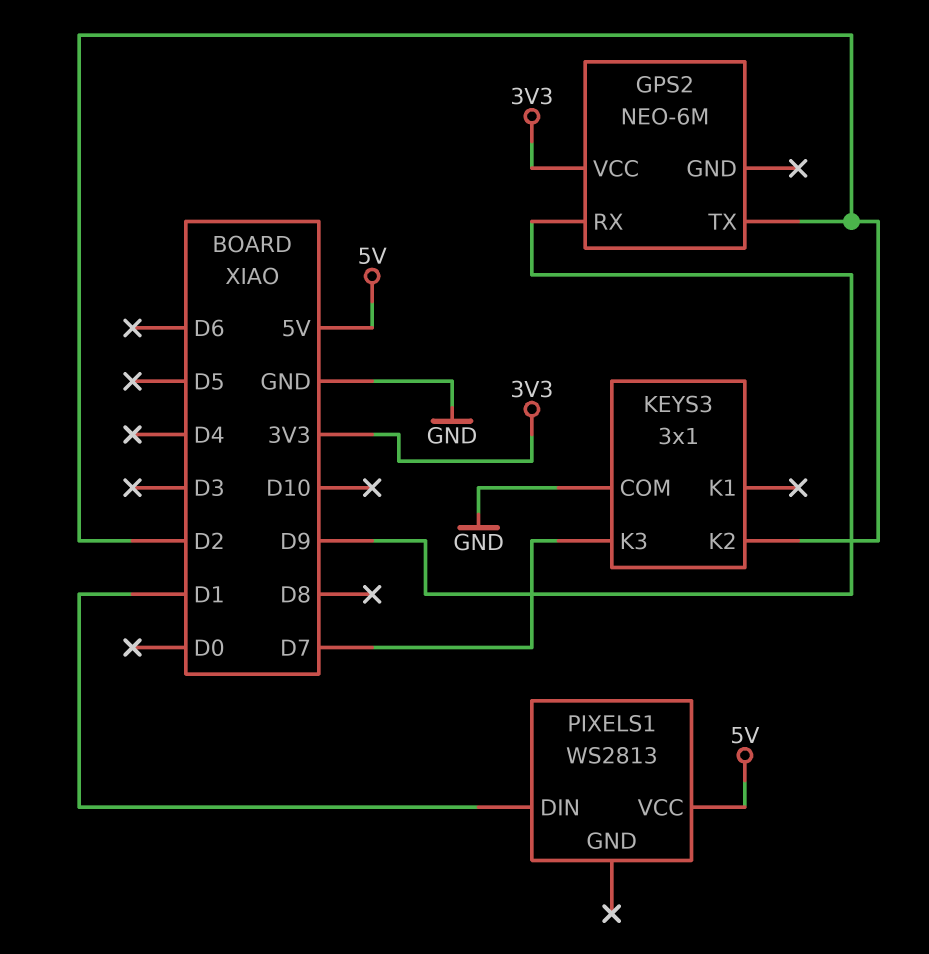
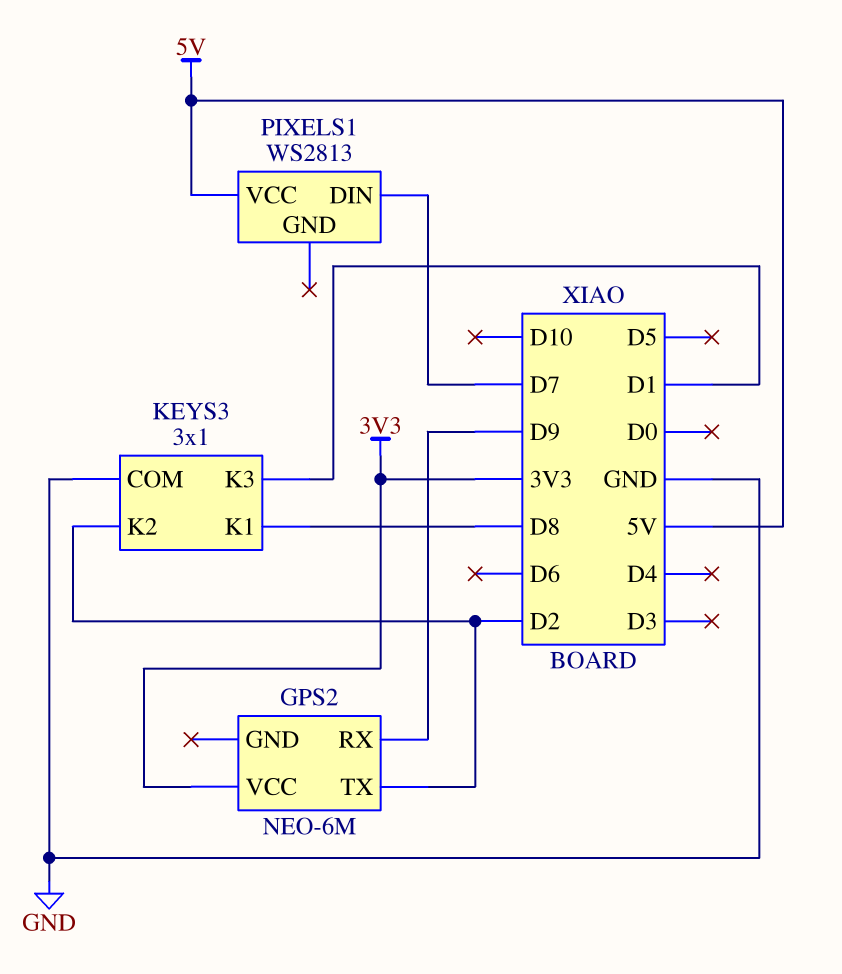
KEYS3 pin K1: none -> D8
KEYS3 pin K3: D7 -> D1
PIXELS1 pin DIN: D1 -> D7

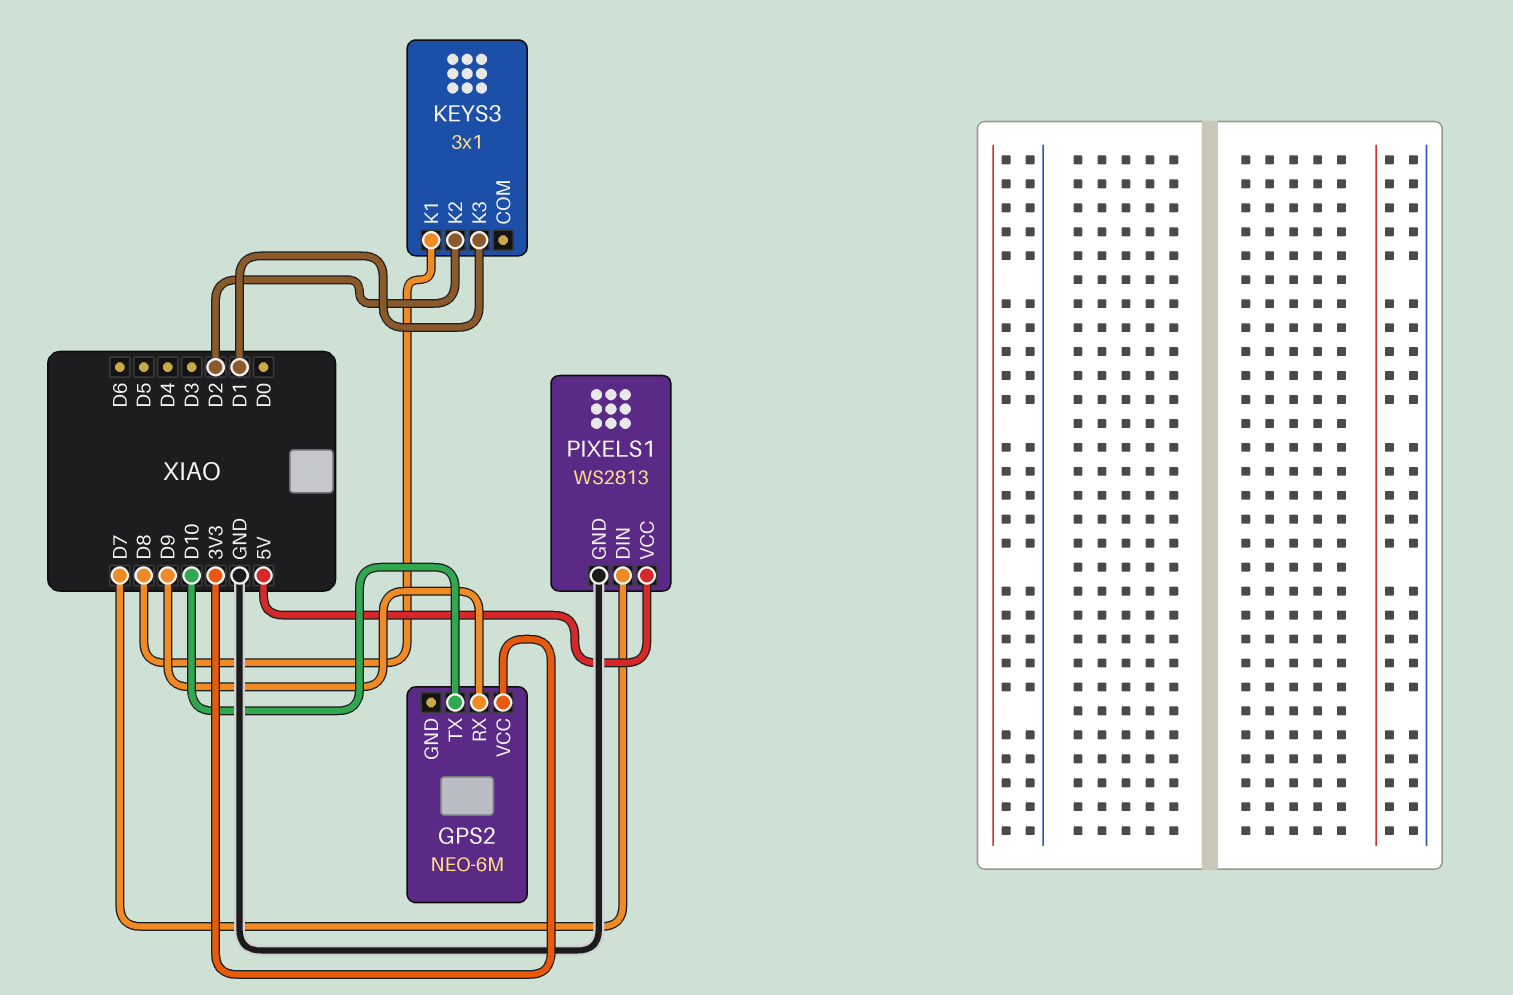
GPS2 pin TX: D2 -> D10
KEYS3 pin COM: GND -> none
PIXELS1 pin GND: none -> GND

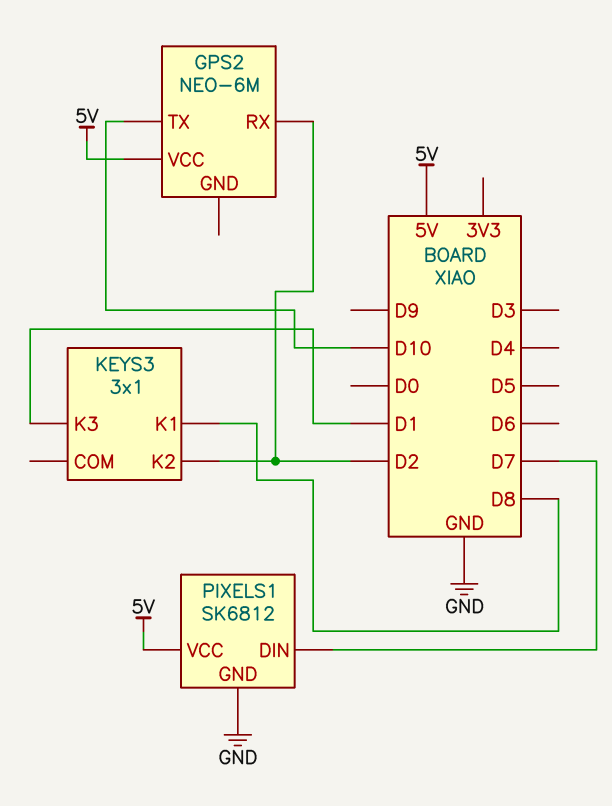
GPS2 pin RX: D9 -> D2
GPS2 pin VCC: 3V3 -> 5V
PIXELS1: WS2813 -> SK6812

